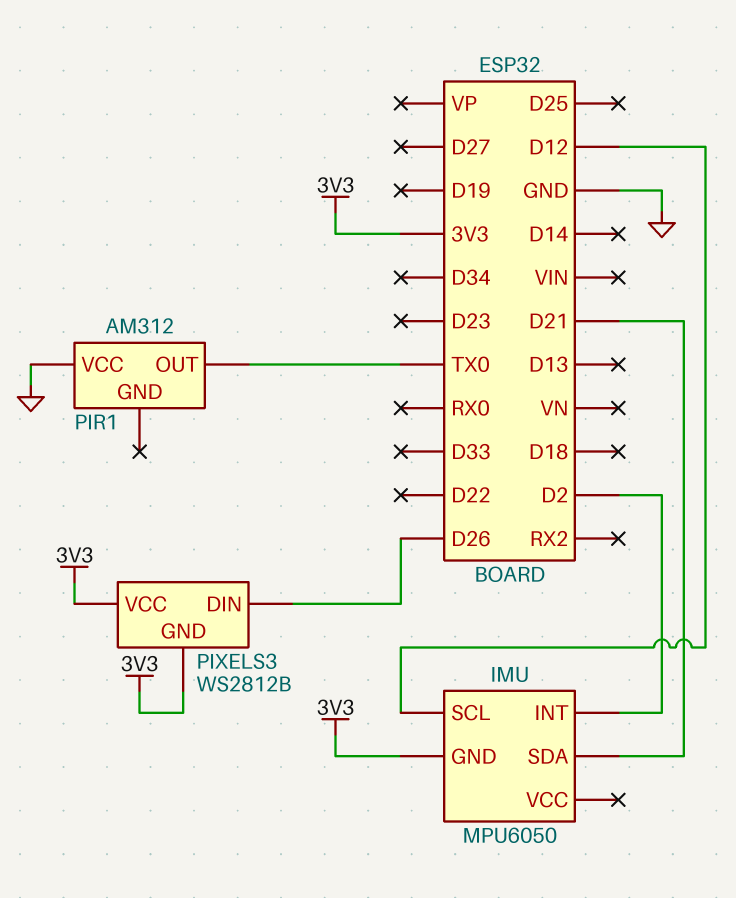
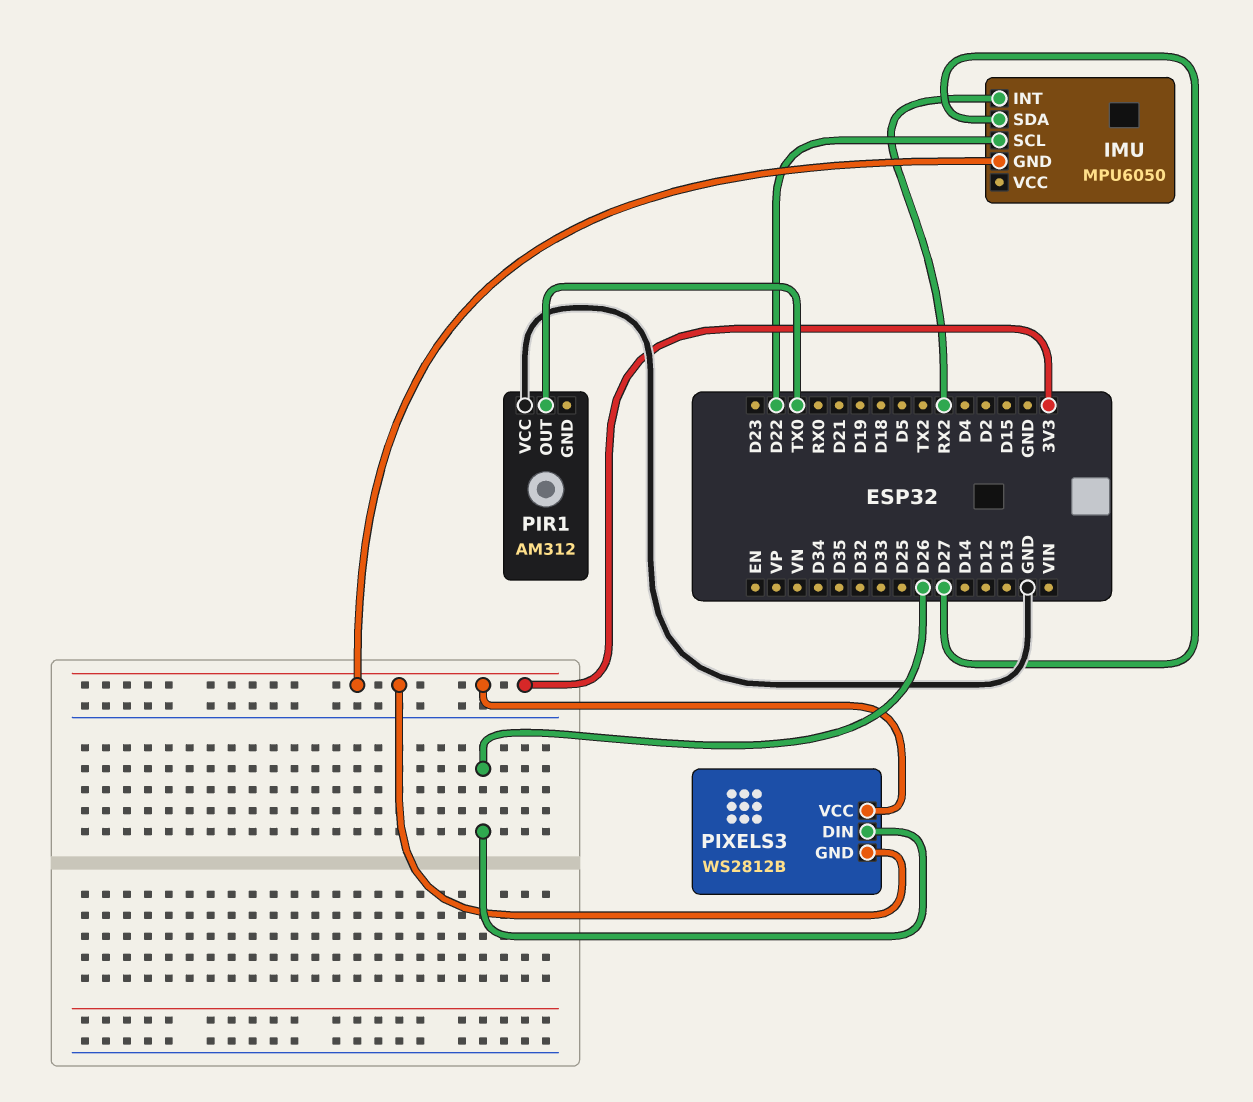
IMU pin INT: D2 -> RX2
IMU pin SCL: D12 -> D22
IMU pin SDA: D21 -> D27

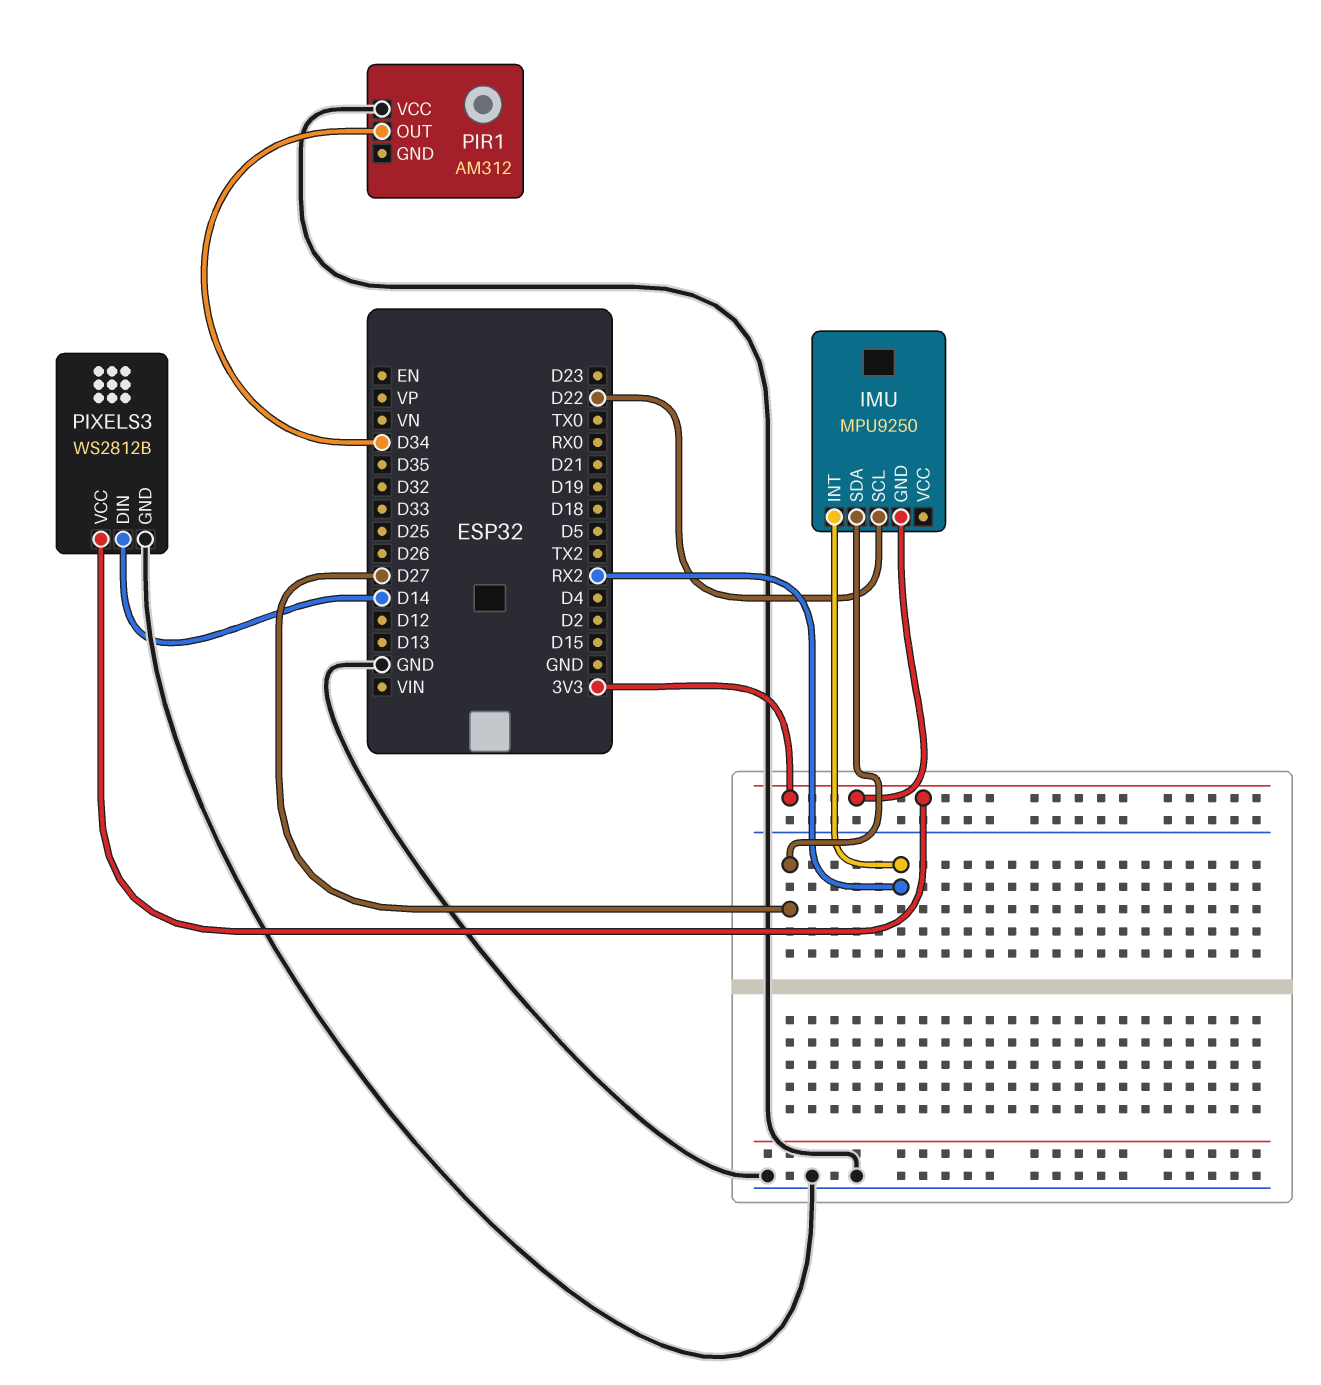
IMU: MPU6050 -> MPU9250
PIR1 pin OUT: TX0 -> D34
PIXELS3 pin DIN: D26 -> D14
PIXELS3 pin GND: 3V3 -> GND

